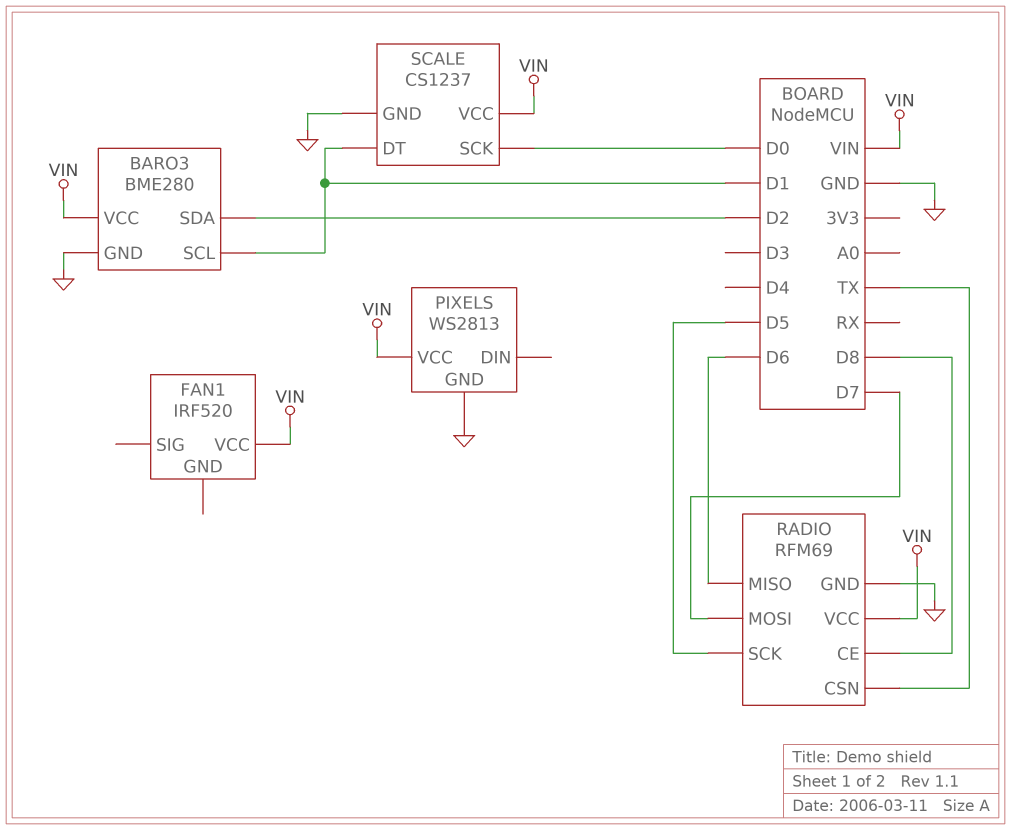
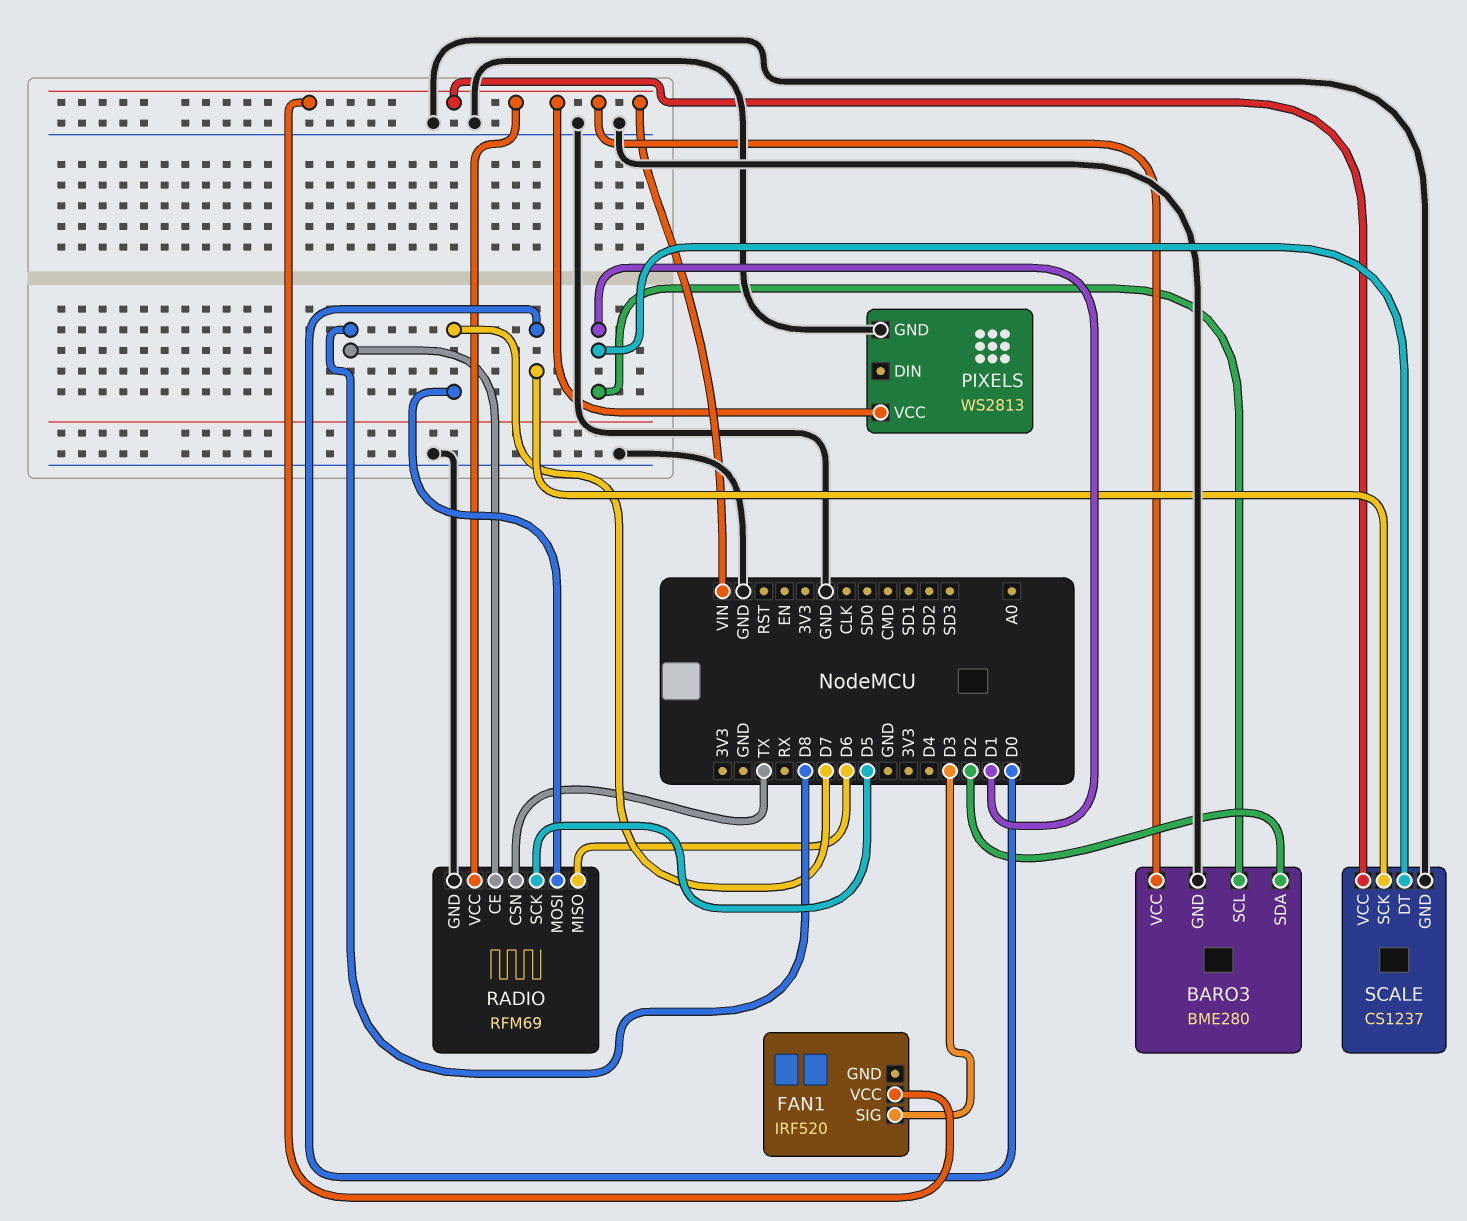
FAN1 pin SIG: none -> D3

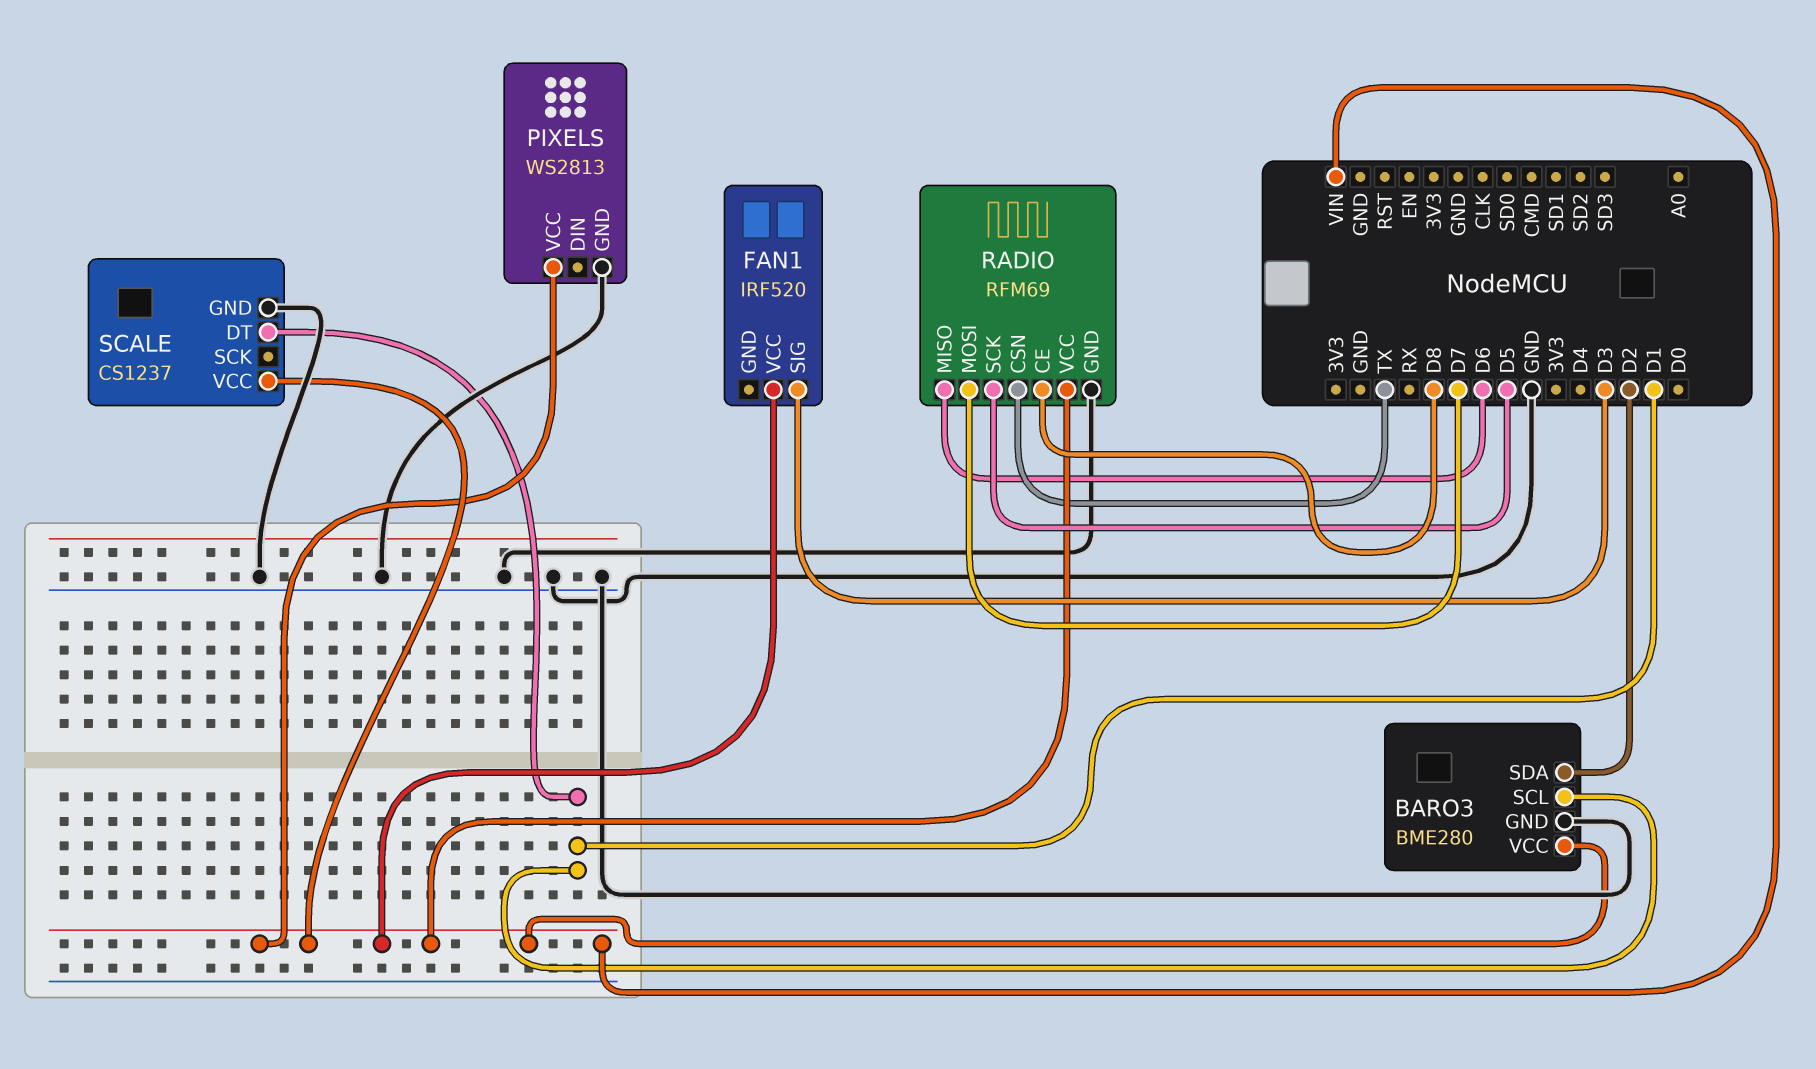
SCALE pin SCK: D0 -> none

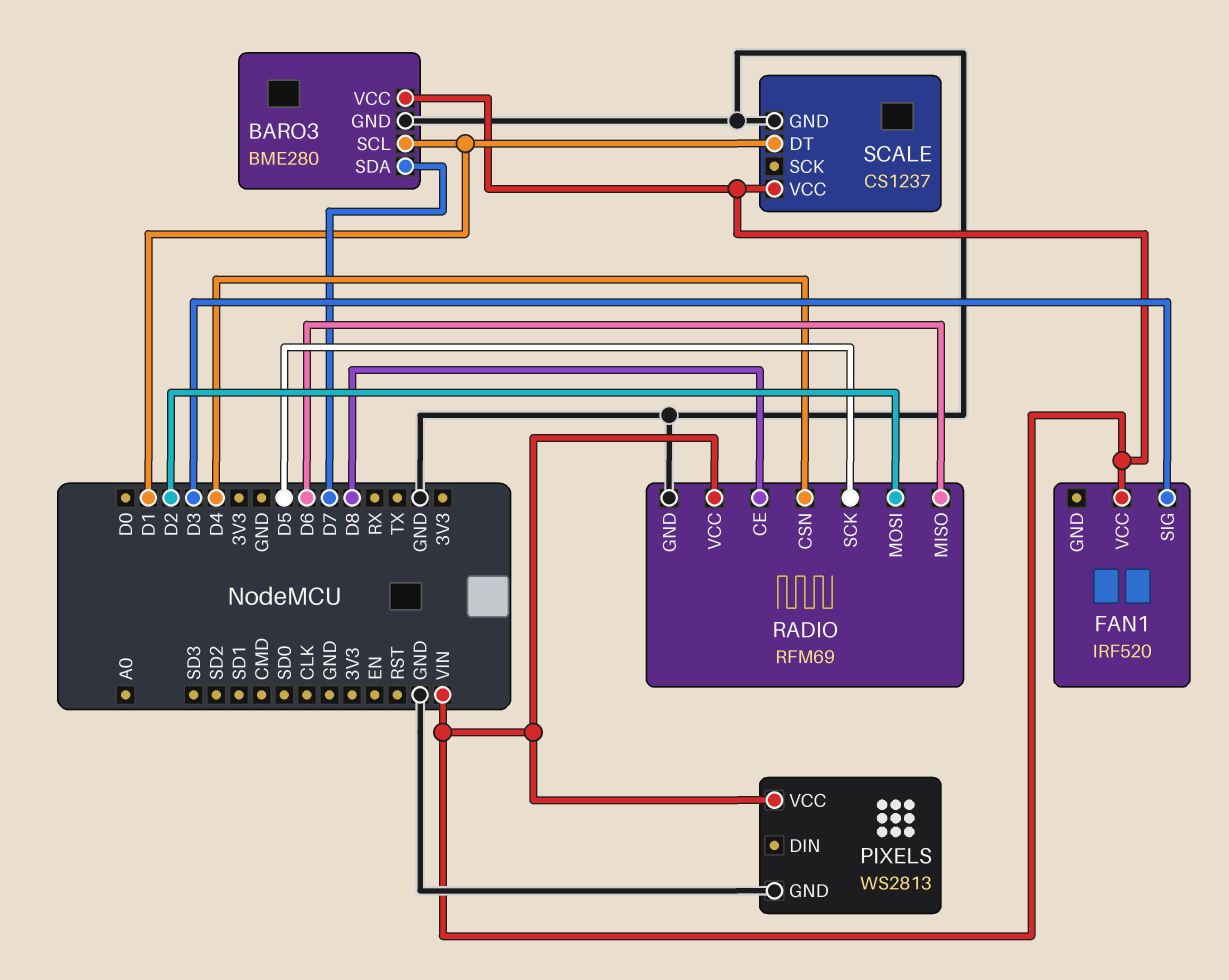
BARO3 pin SDA: D2 -> D7
RADIO pin CSN: TX -> D4
RADIO pin MOSI: D7 -> D2

